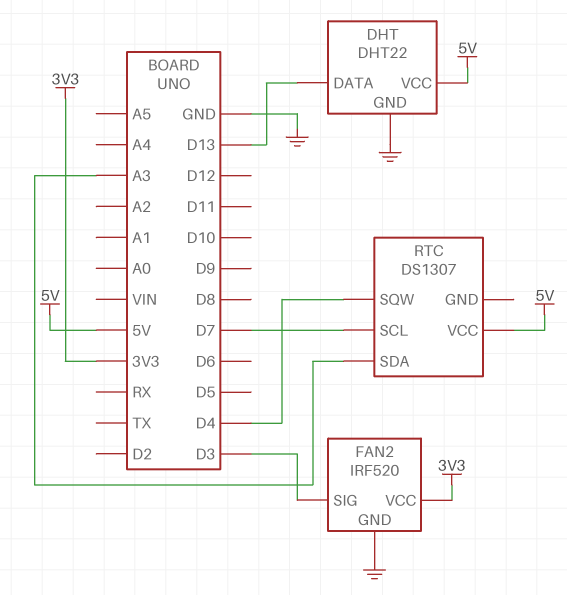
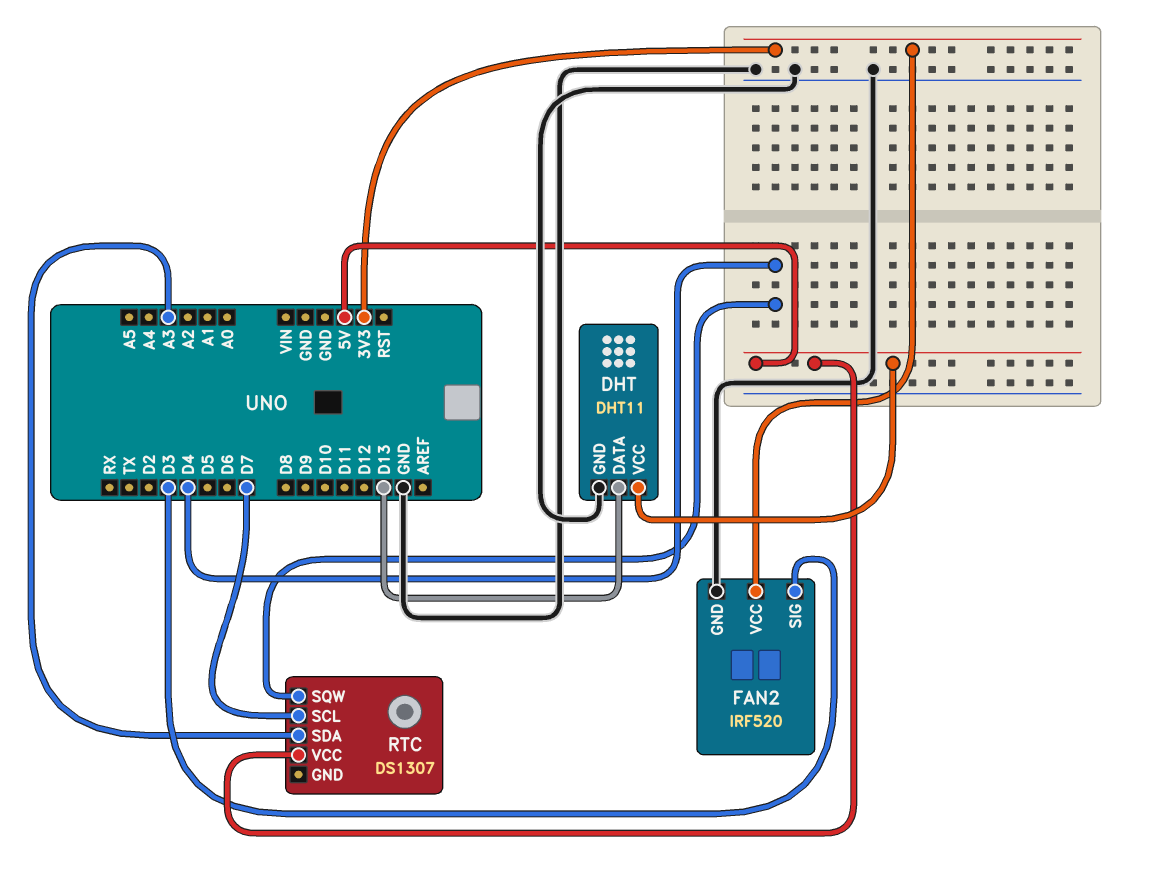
DHT: DHT22 -> DHT11

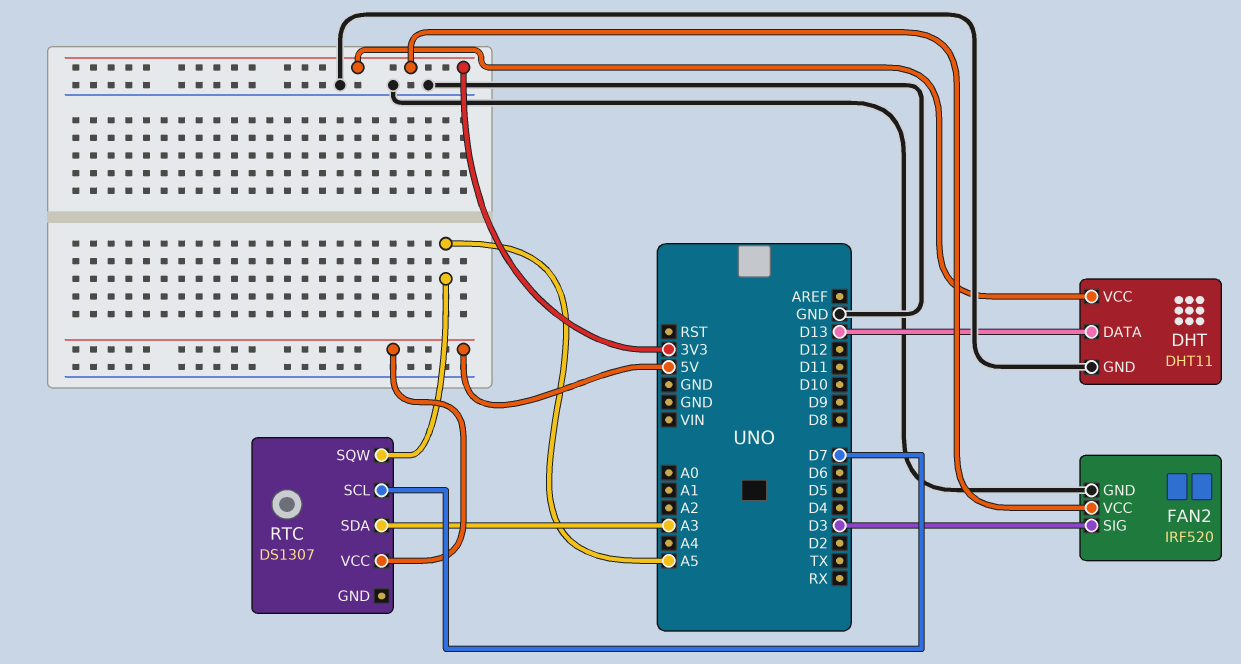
DHT pin VCC: 5V -> 3V3
RTC pin SQW: D4 -> A5

